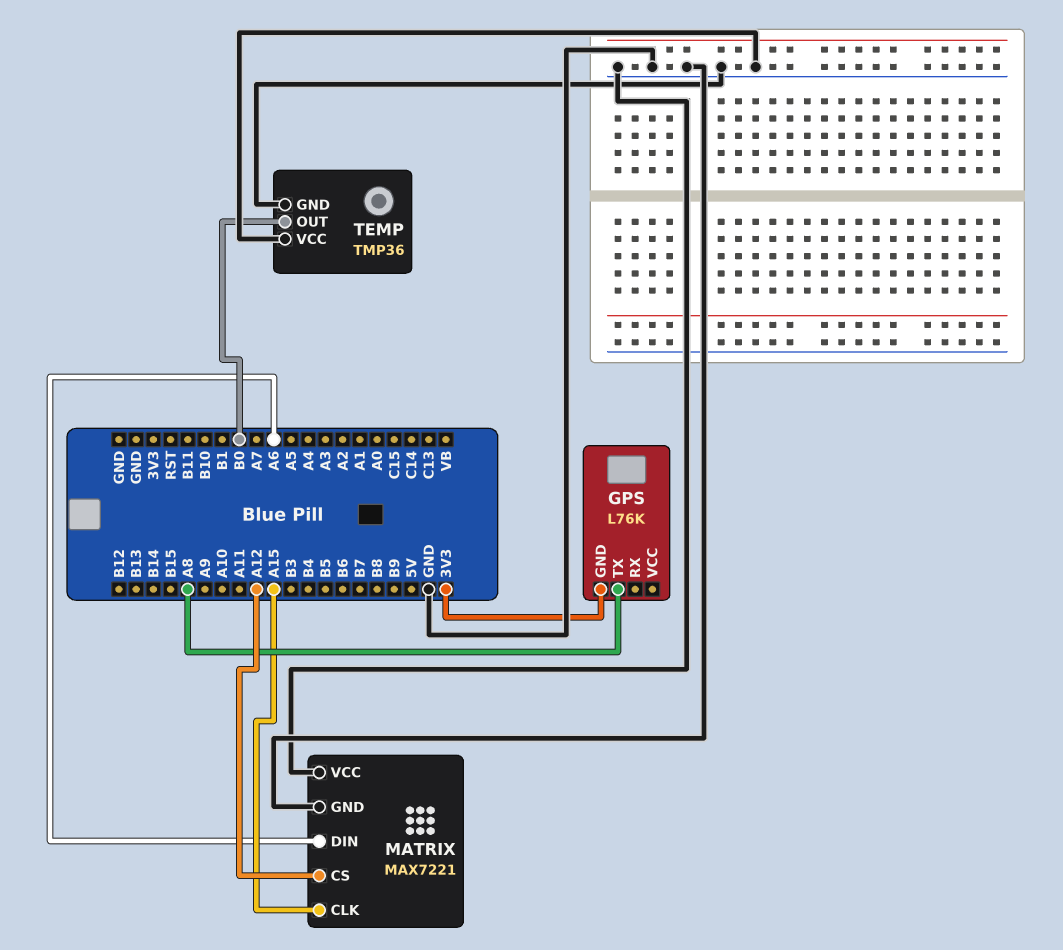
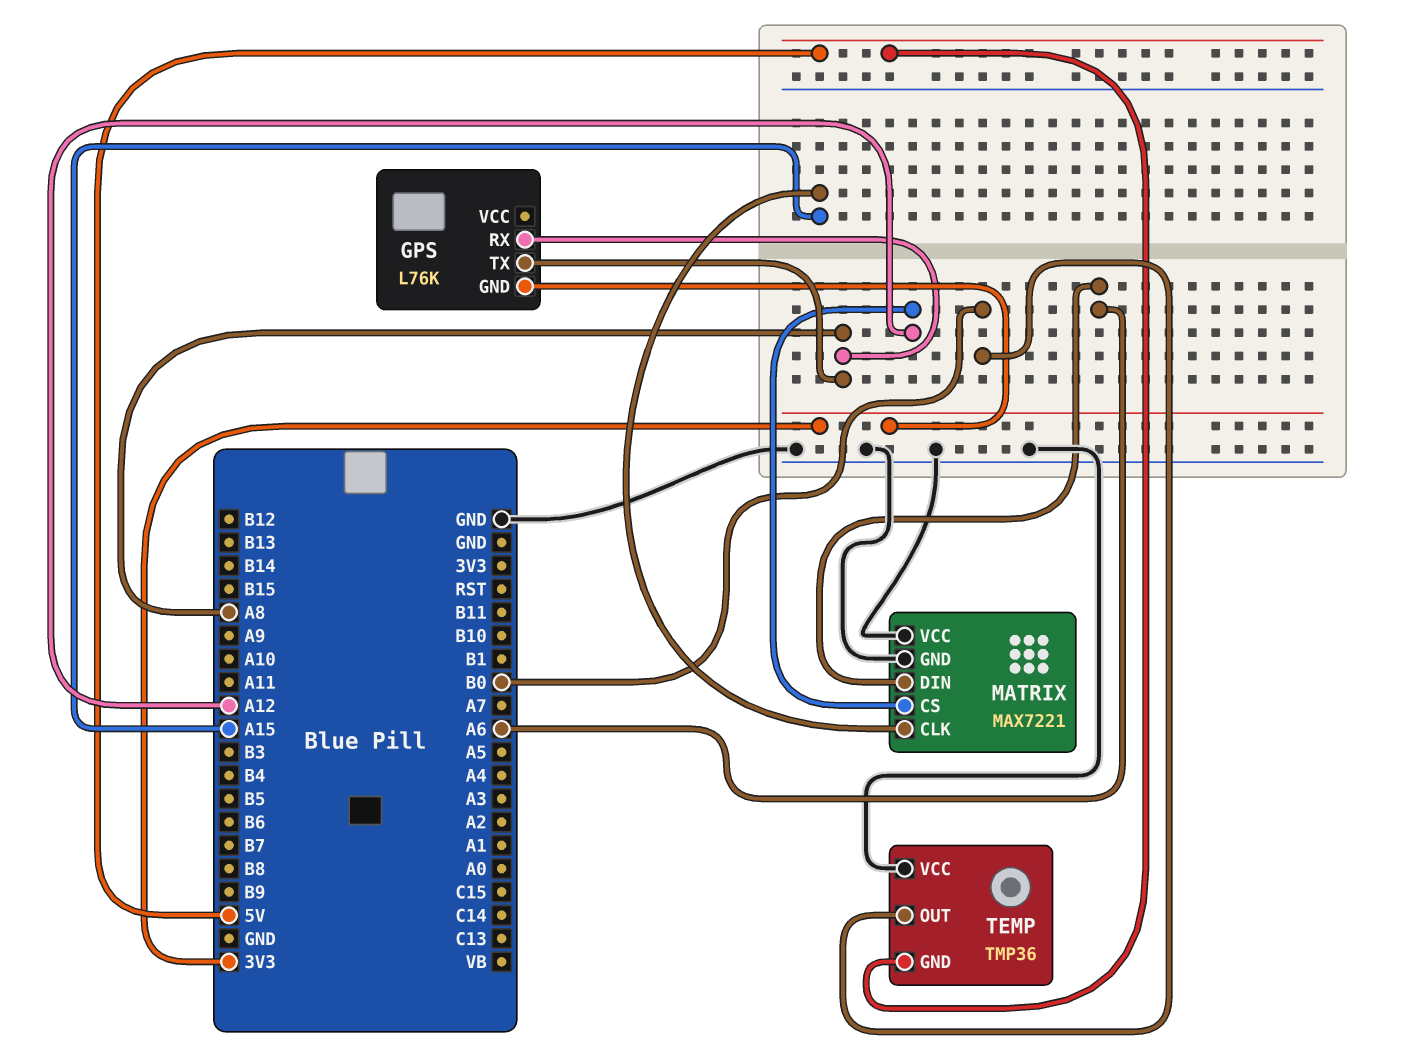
GPS pin RX: none -> A8
TEMP pin GND: GND -> 5V

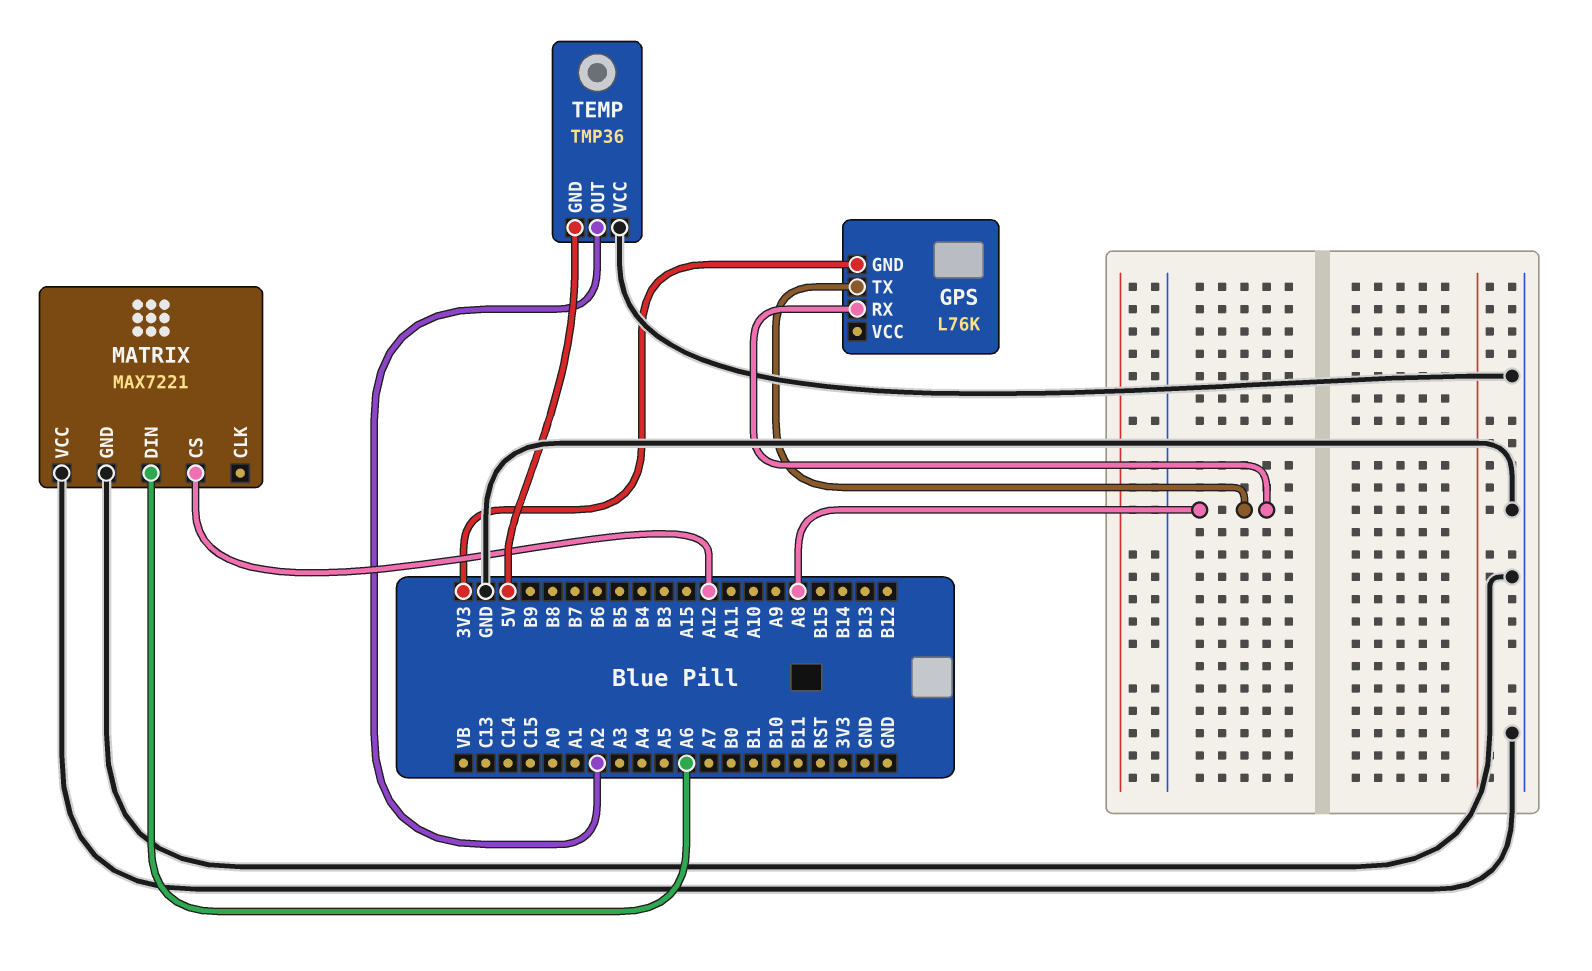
MATRIX pin CLK: A15 -> none
TEMP pin OUT: B0 -> A2

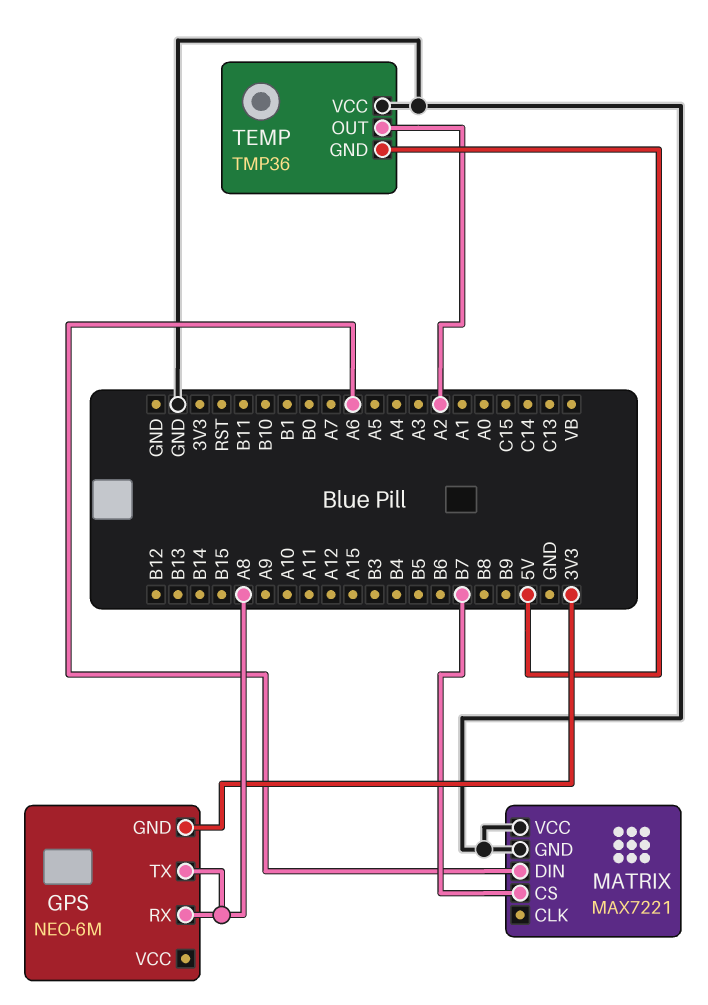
GPS: L76K -> NEO-6M
MATRIX pin CS: A12 -> B7

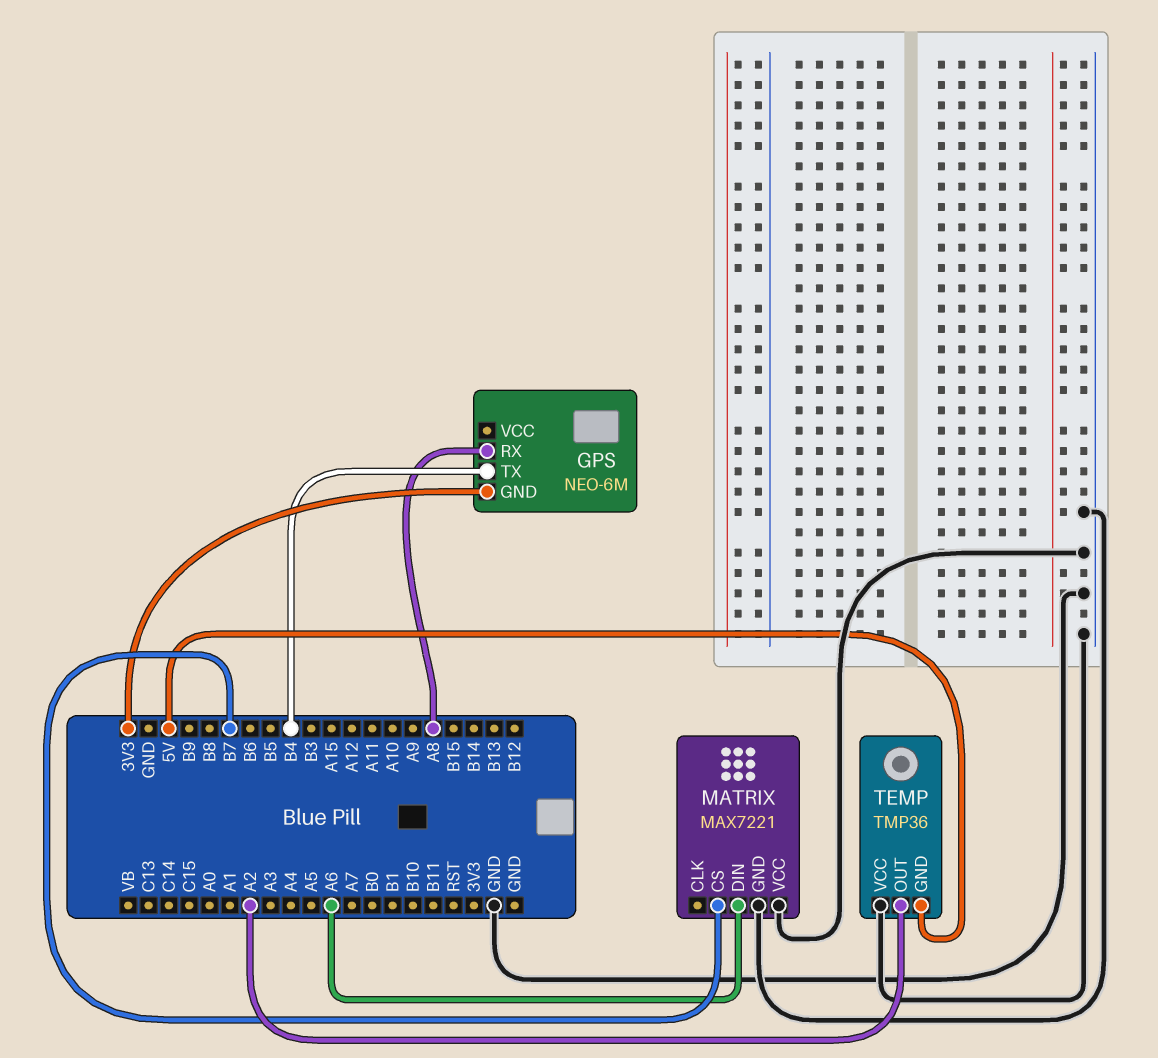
GPS pin TX: A8 -> B4

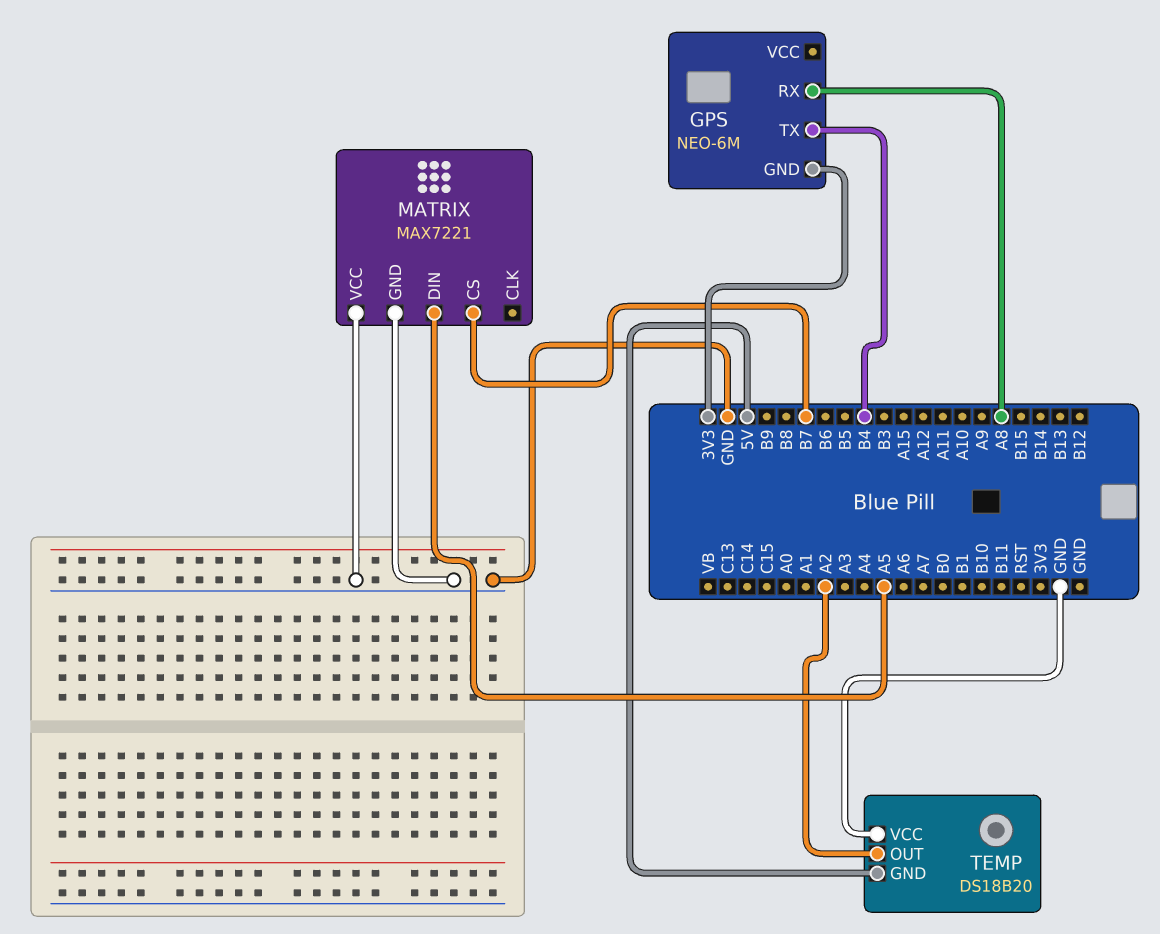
MATRIX pin DIN: A6 -> A5
TEMP: TMP36 -> DS18B20

